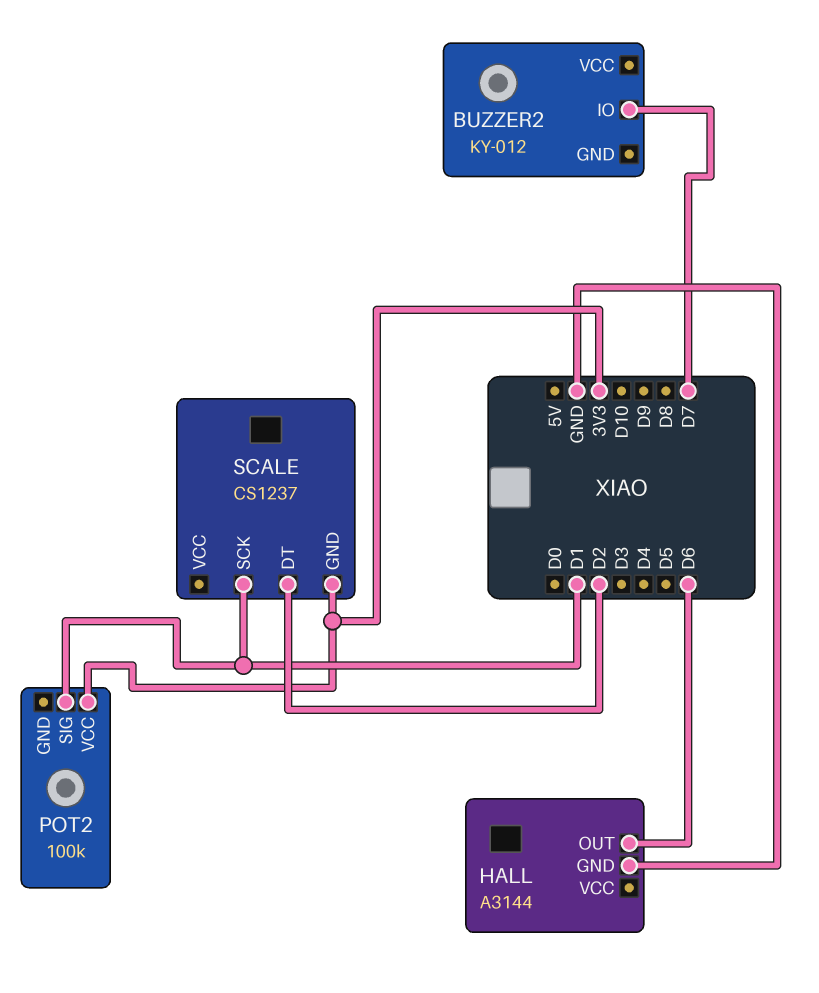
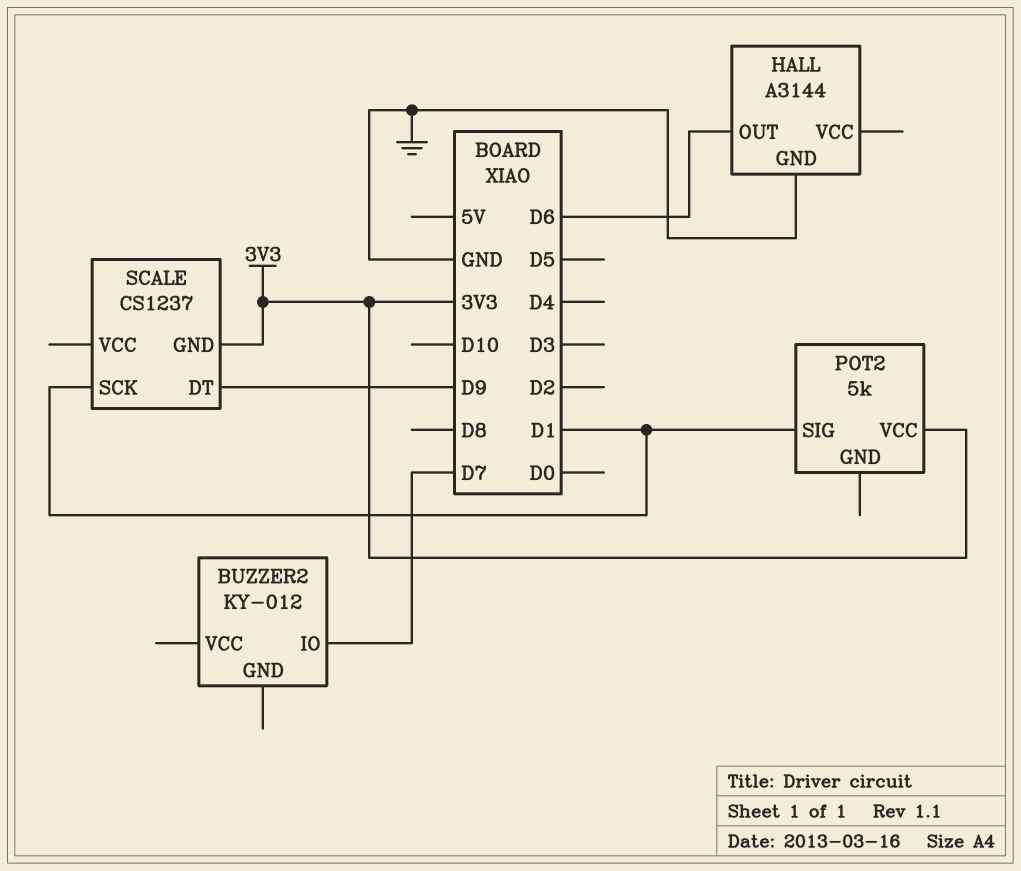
POT2: 100k -> 5k
SCALE pin DT: D2 -> D9

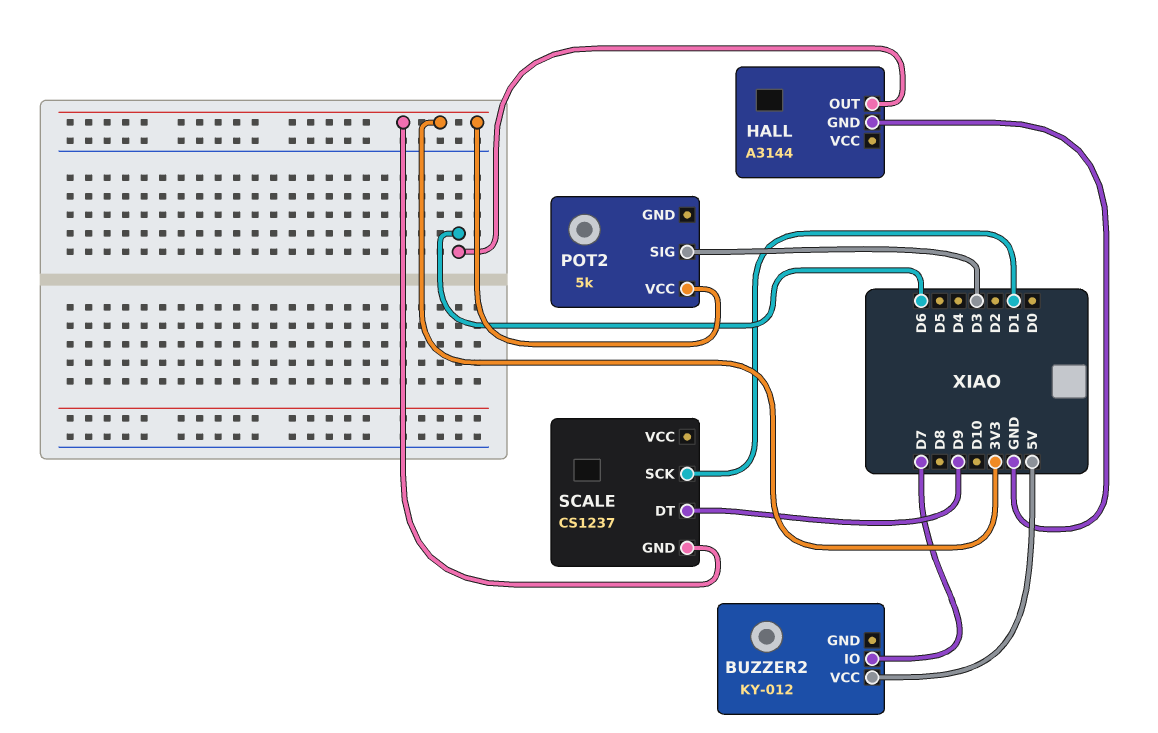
BUZZER2 pin VCC: none -> 5V
POT2 pin SIG: D1 -> D3

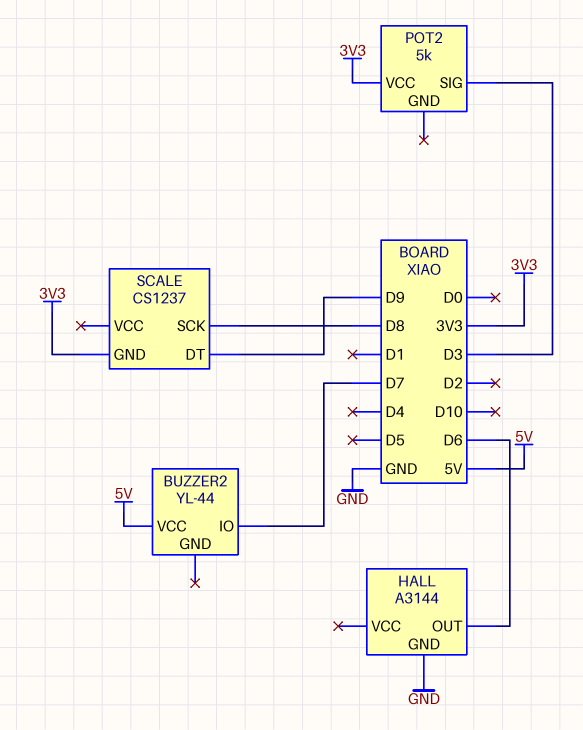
BUZZER2: KY-012 -> YL-44
SCALE pin SCK: D1 -> D8

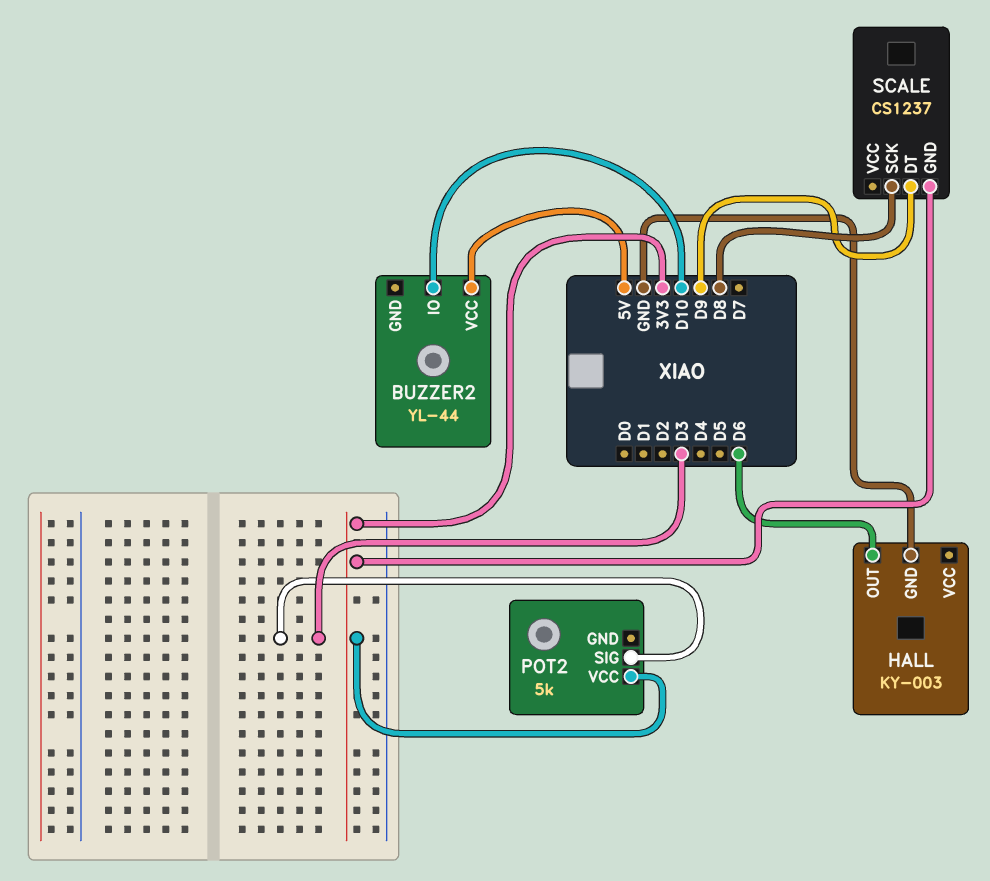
BUZZER2 pin IO: D7 -> D10
HALL: A3144 -> KY-003

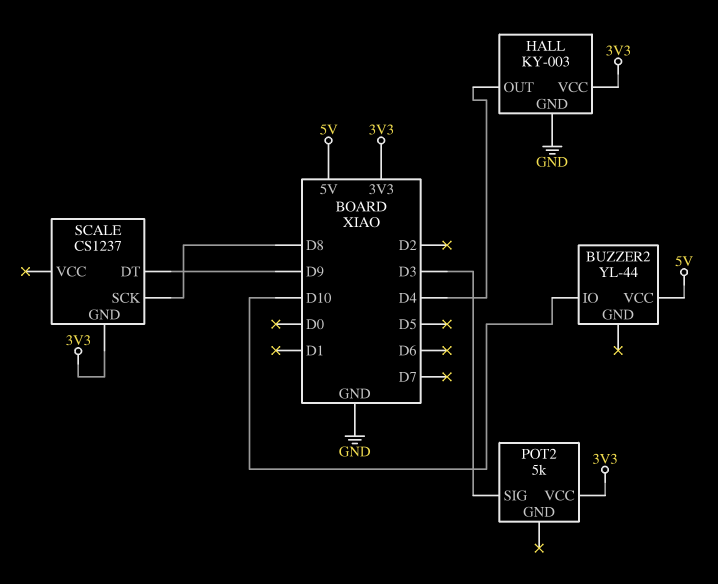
HALL pin OUT: D6 -> D4
HALL pin VCC: none -> 3V3

